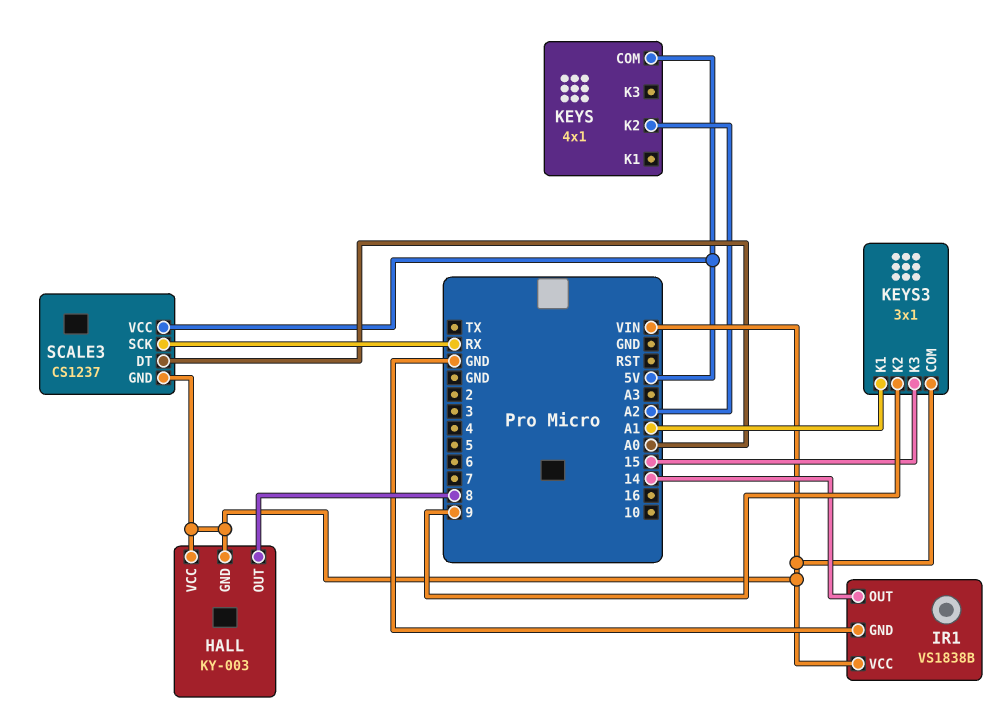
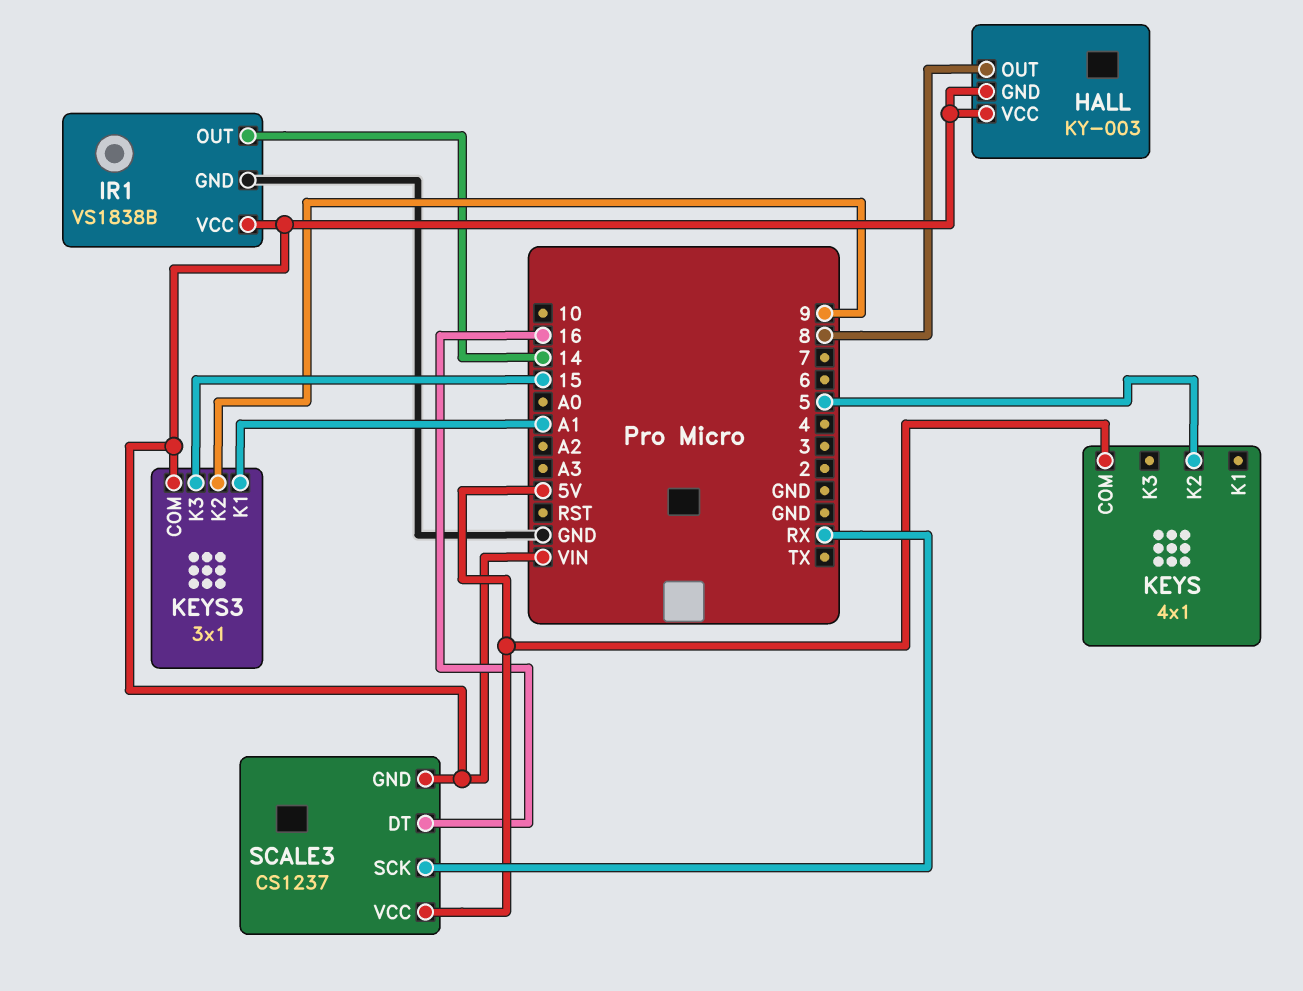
KEYS pin K2: A2 -> 5
SCALE3 pin DT: A0 -> 16

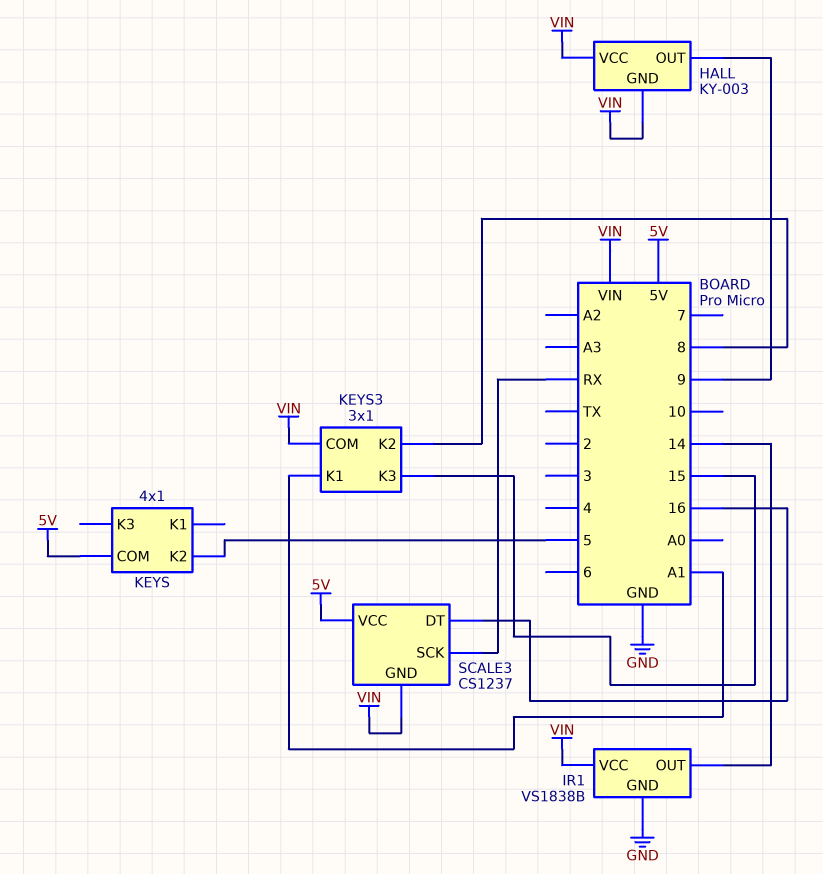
HALL pin OUT: 8 -> 9
KEYS3 pin K2: 9 -> 8

